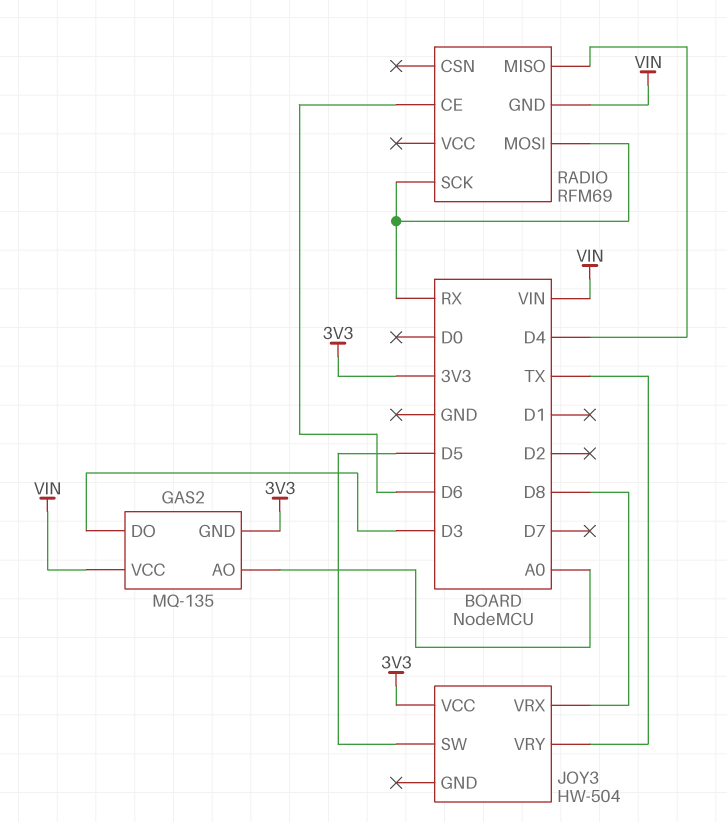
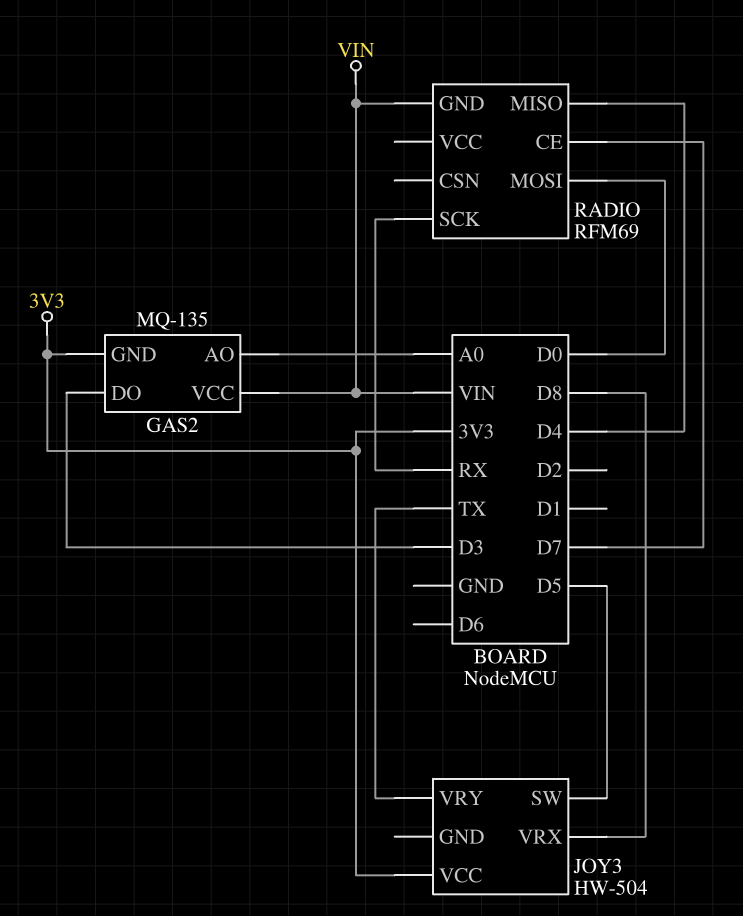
RADIO pin CE: D6 -> D7
RADIO pin MOSI: RX -> D0

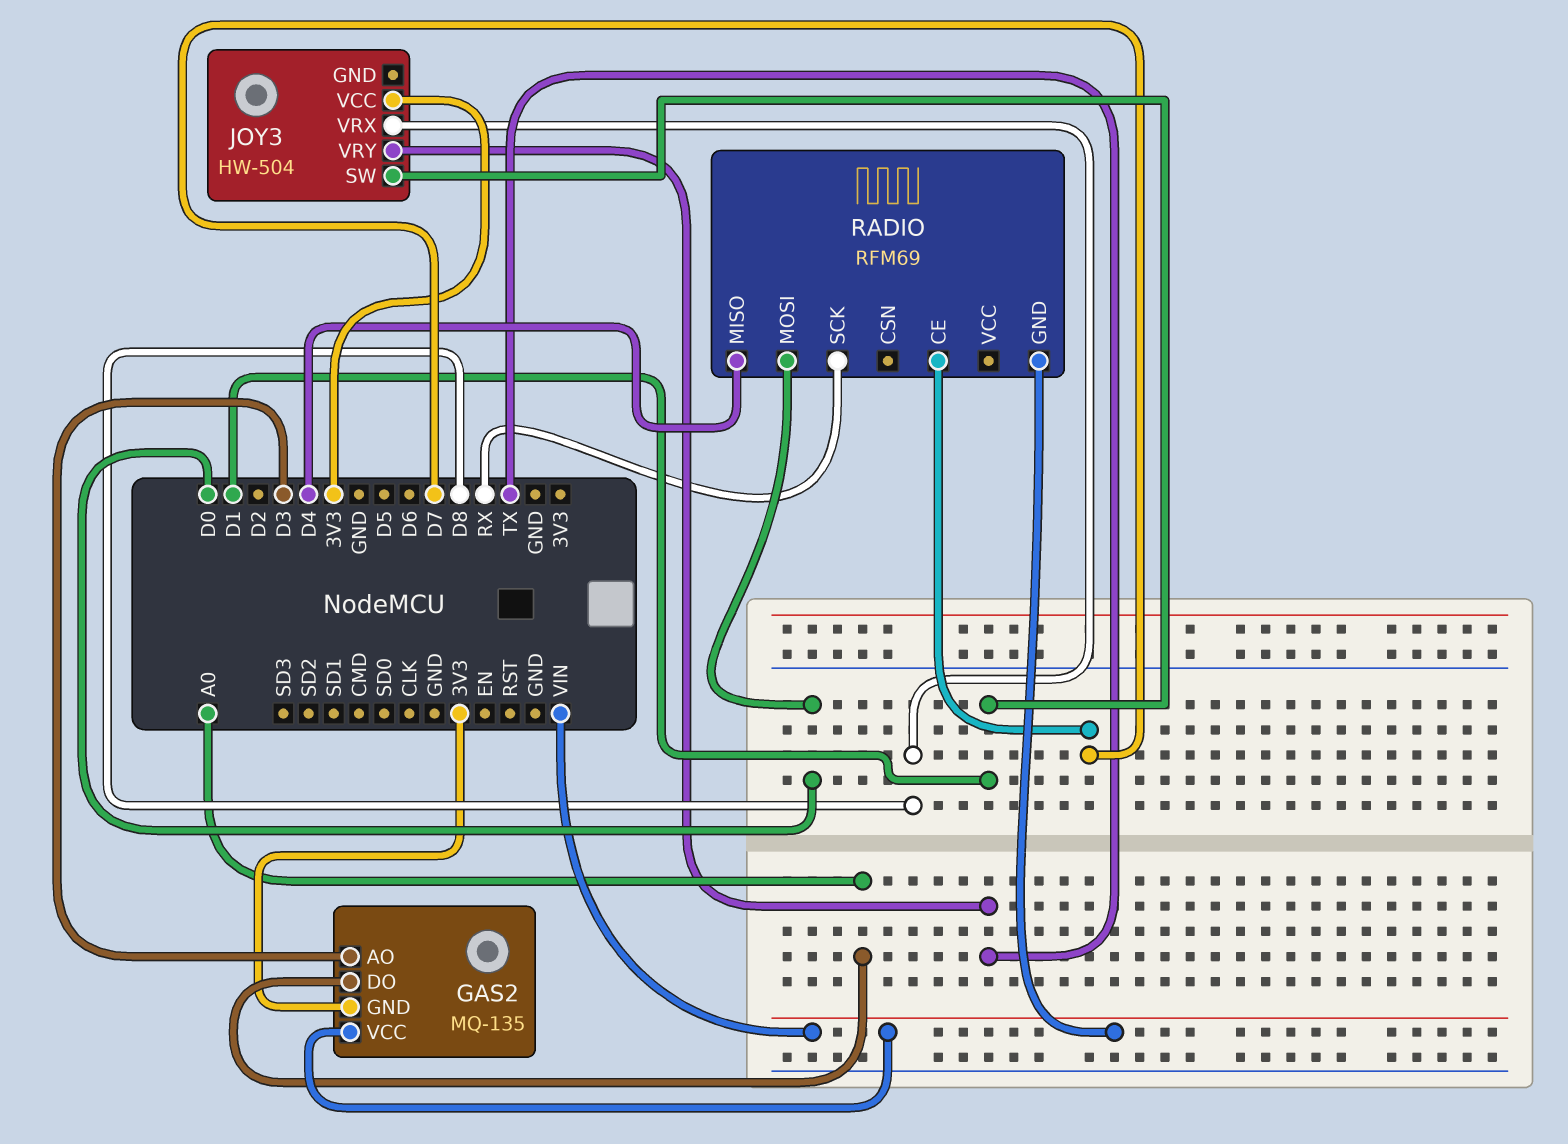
GAS2 pin AO: A0 -> D3
GAS2 pin DO: D3 -> A0
JOY3 pin SW: D5 -> D1

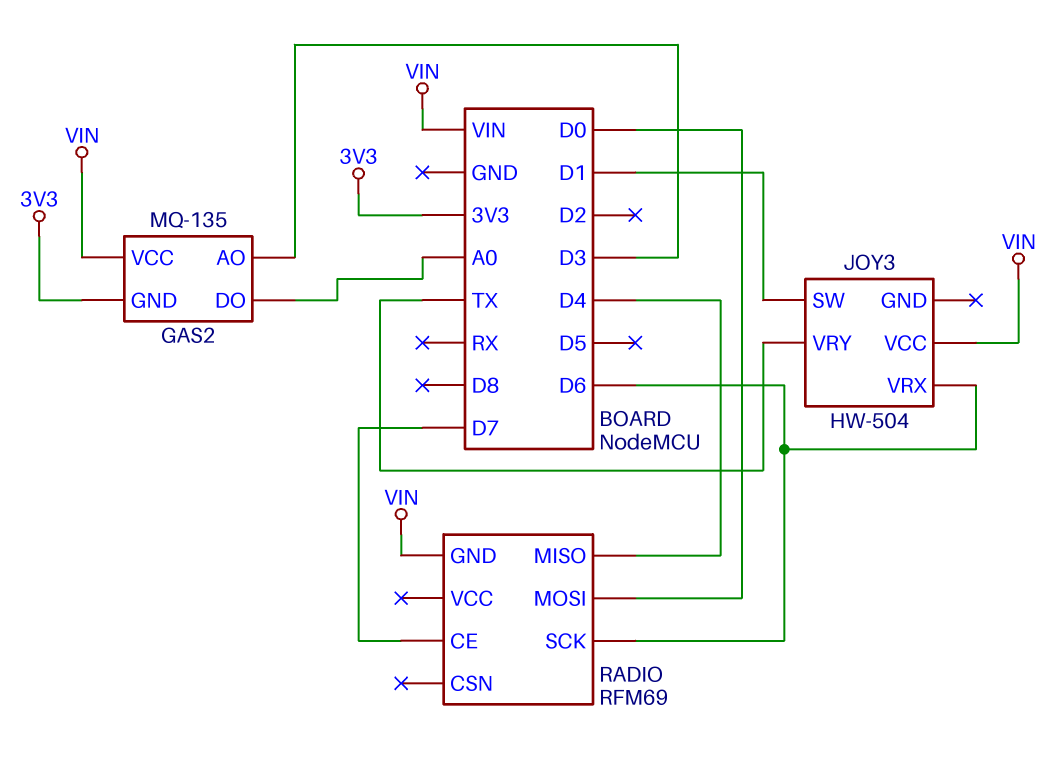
JOY3 pin VCC: 3V3 -> VIN
JOY3 pin VRX: D8 -> D6
RADIO pin SCK: RX -> D6

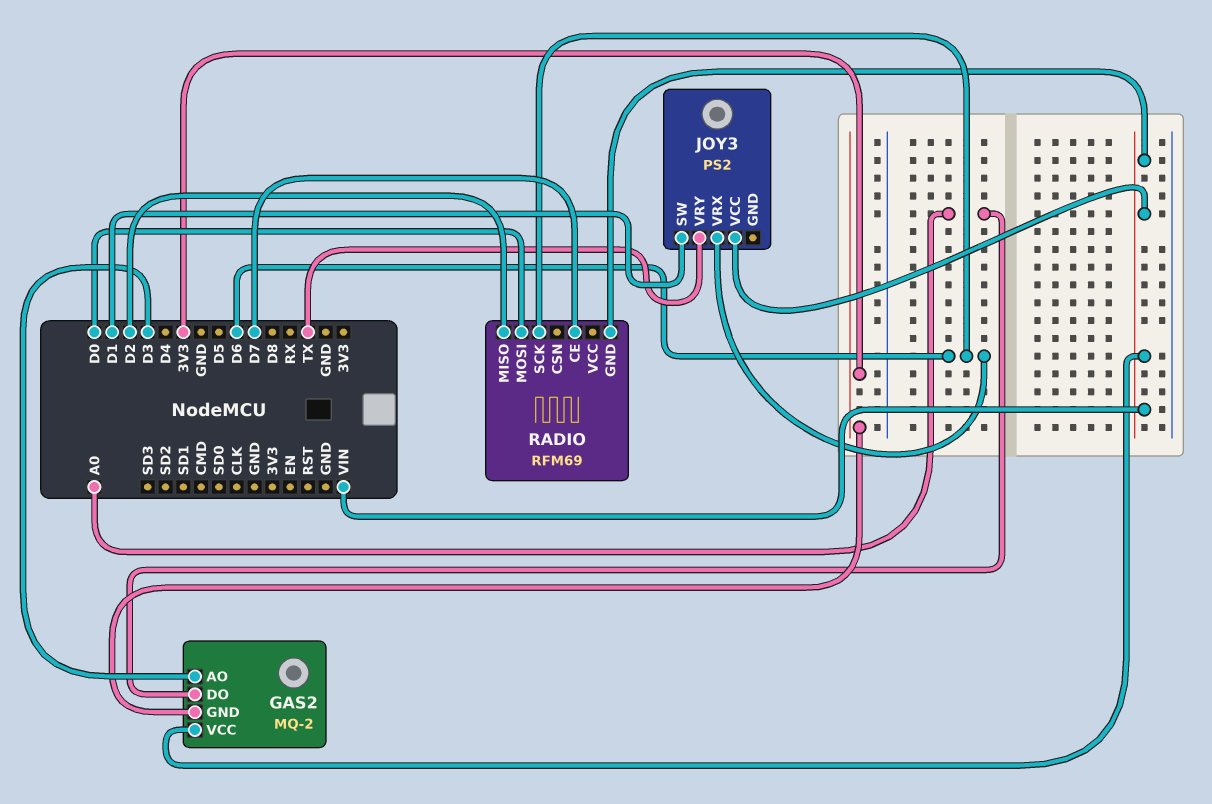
GAS2: MQ-135 -> MQ-2
JOY3: HW-504 -> PS2
RADIO pin MISO: D4 -> D2

